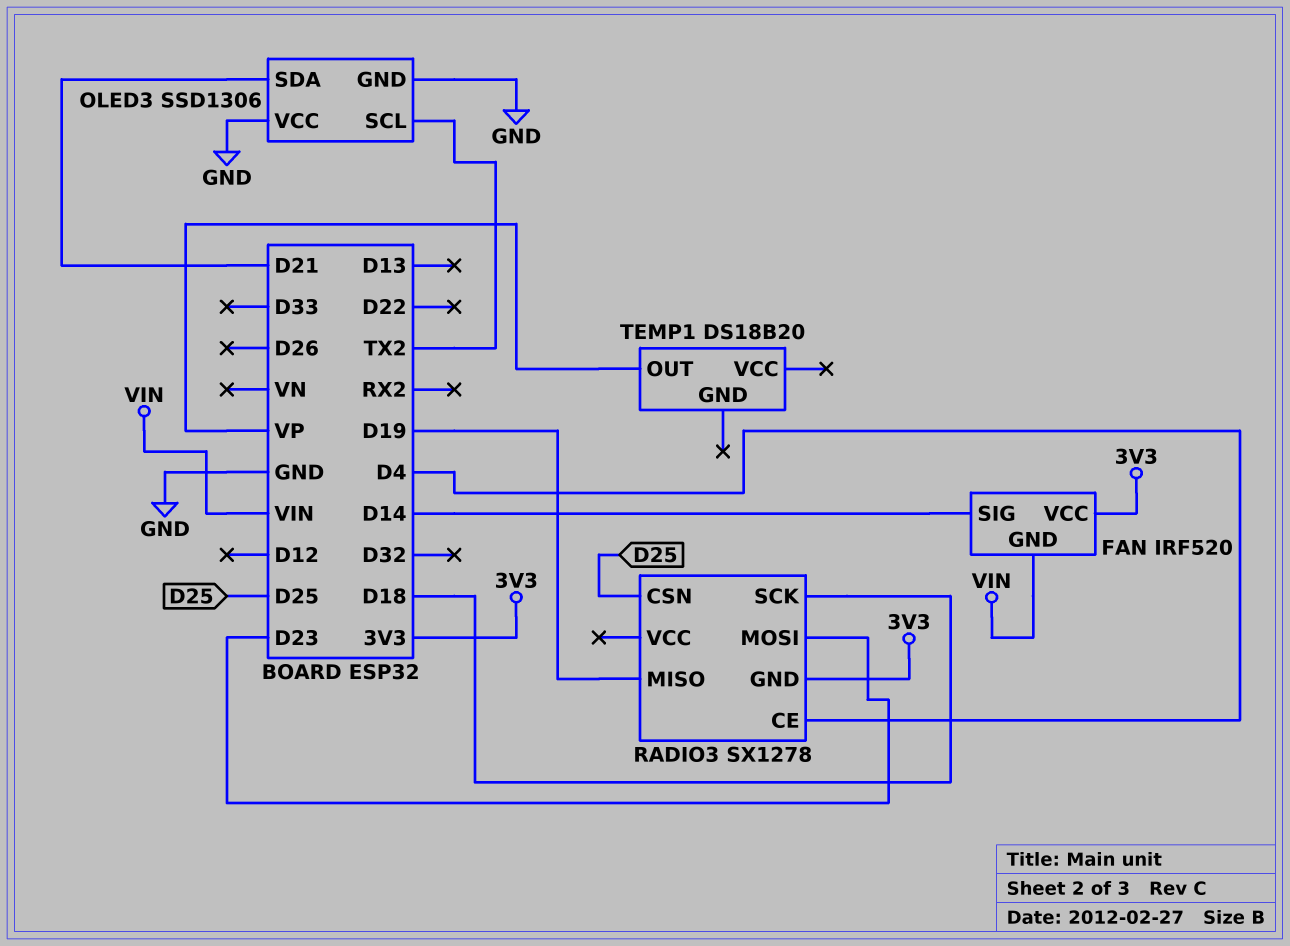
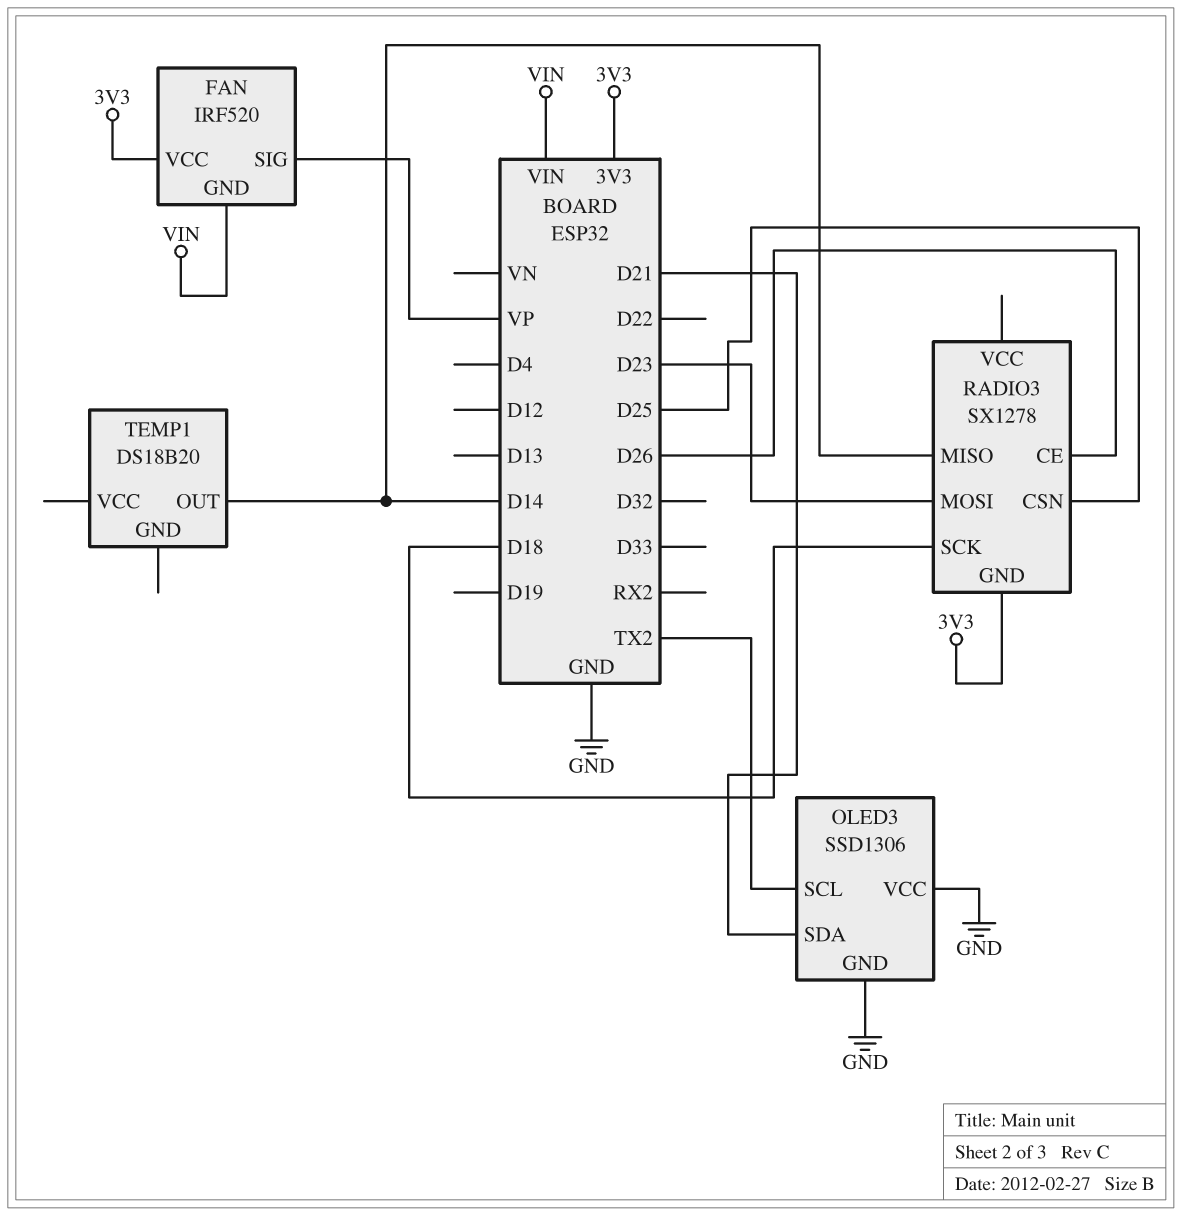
FAN pin SIG: D14 -> VP
RADIO3 pin CE: D4 -> D26
RADIO3 pin MISO: D19 -> D14
TEMP1 pin OUT: VP -> D14

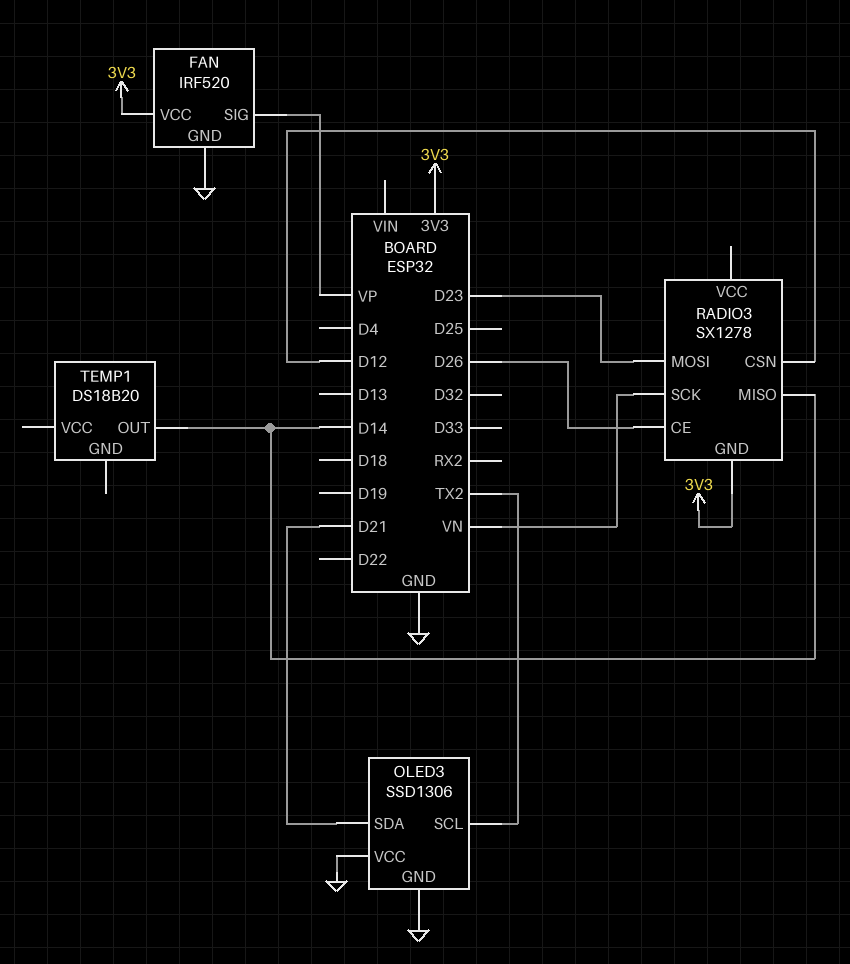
FAN pin GND: VIN -> GND
RADIO3 pin CSN: D25 -> D12
RADIO3 pin SCK: D18 -> VN

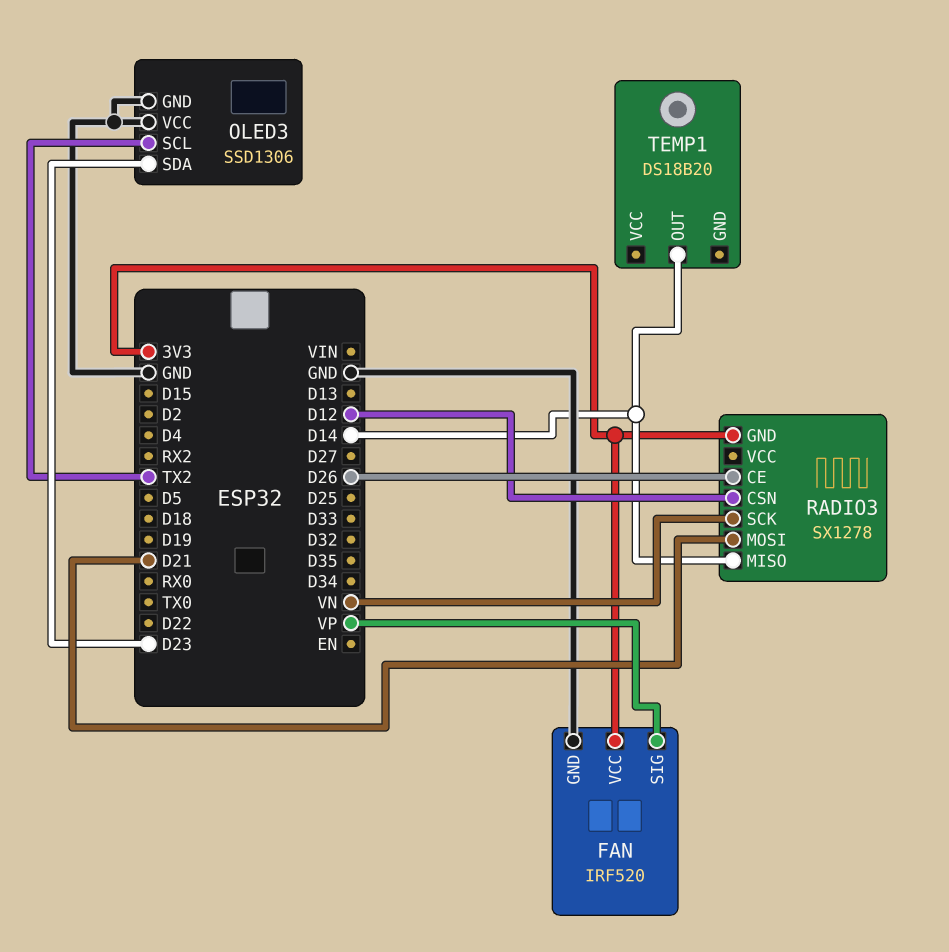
OLED3 pin SDA: D21 -> D23
RADIO3 pin MOSI: D23 -> D21

